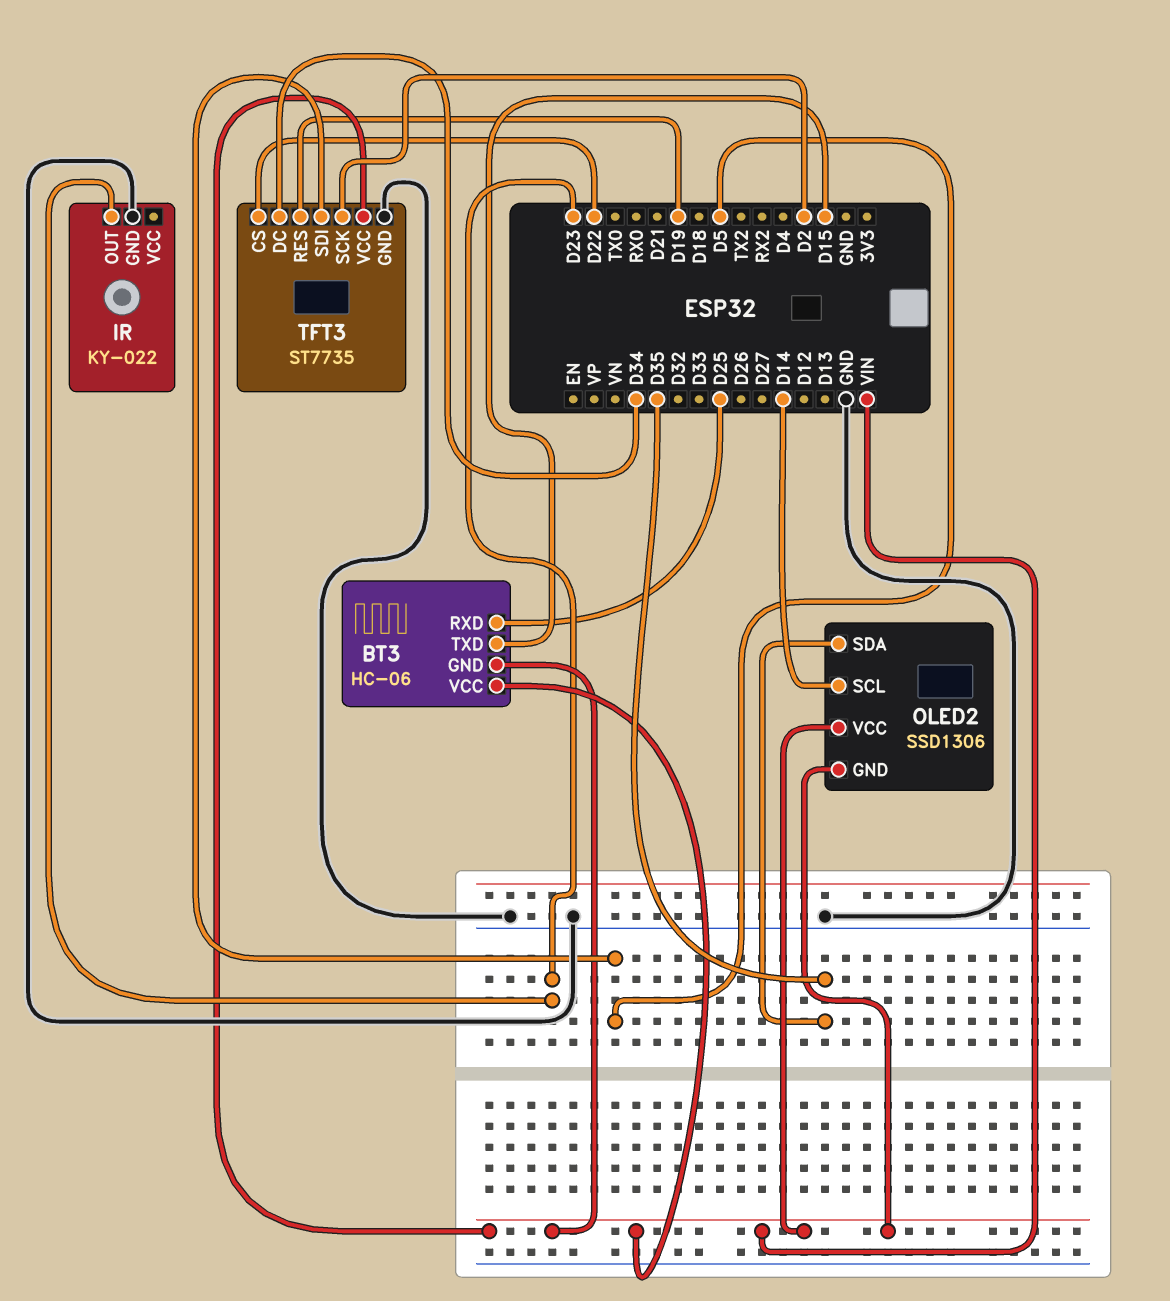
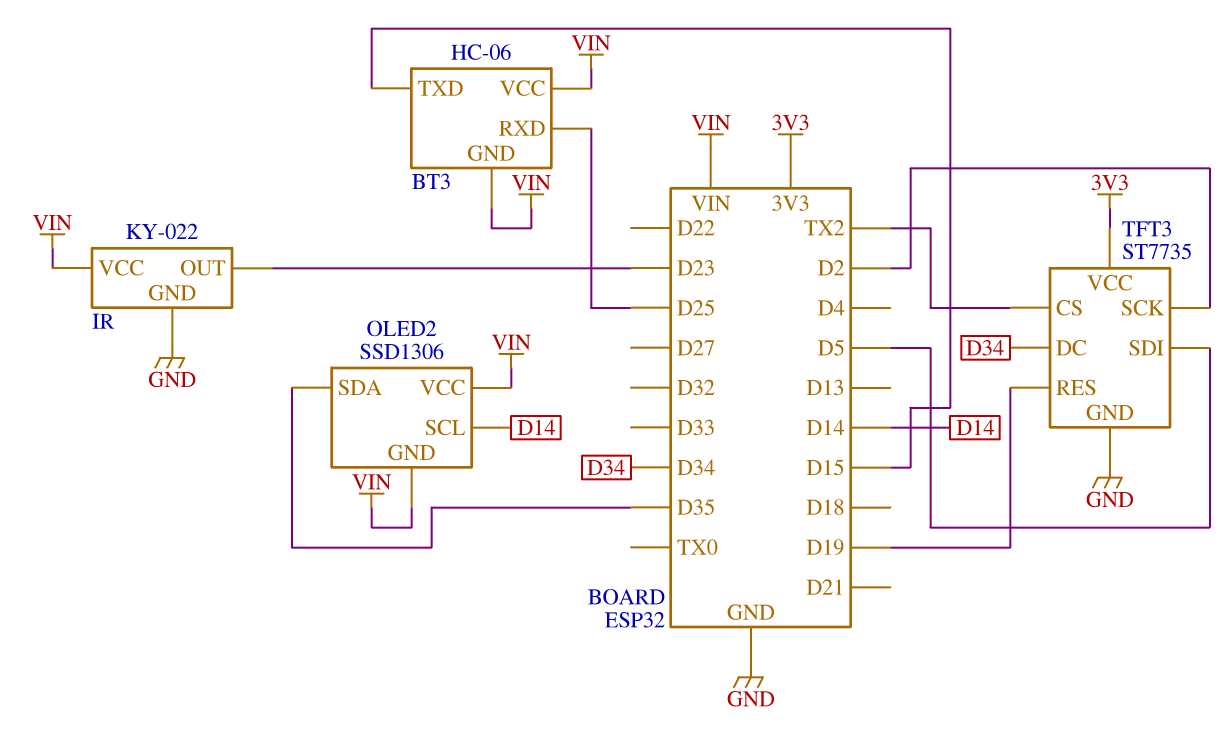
IR pin VCC: none -> VIN
TFT3 pin CS: D22 -> TX2
TFT3 pin VCC: VIN -> 3V3

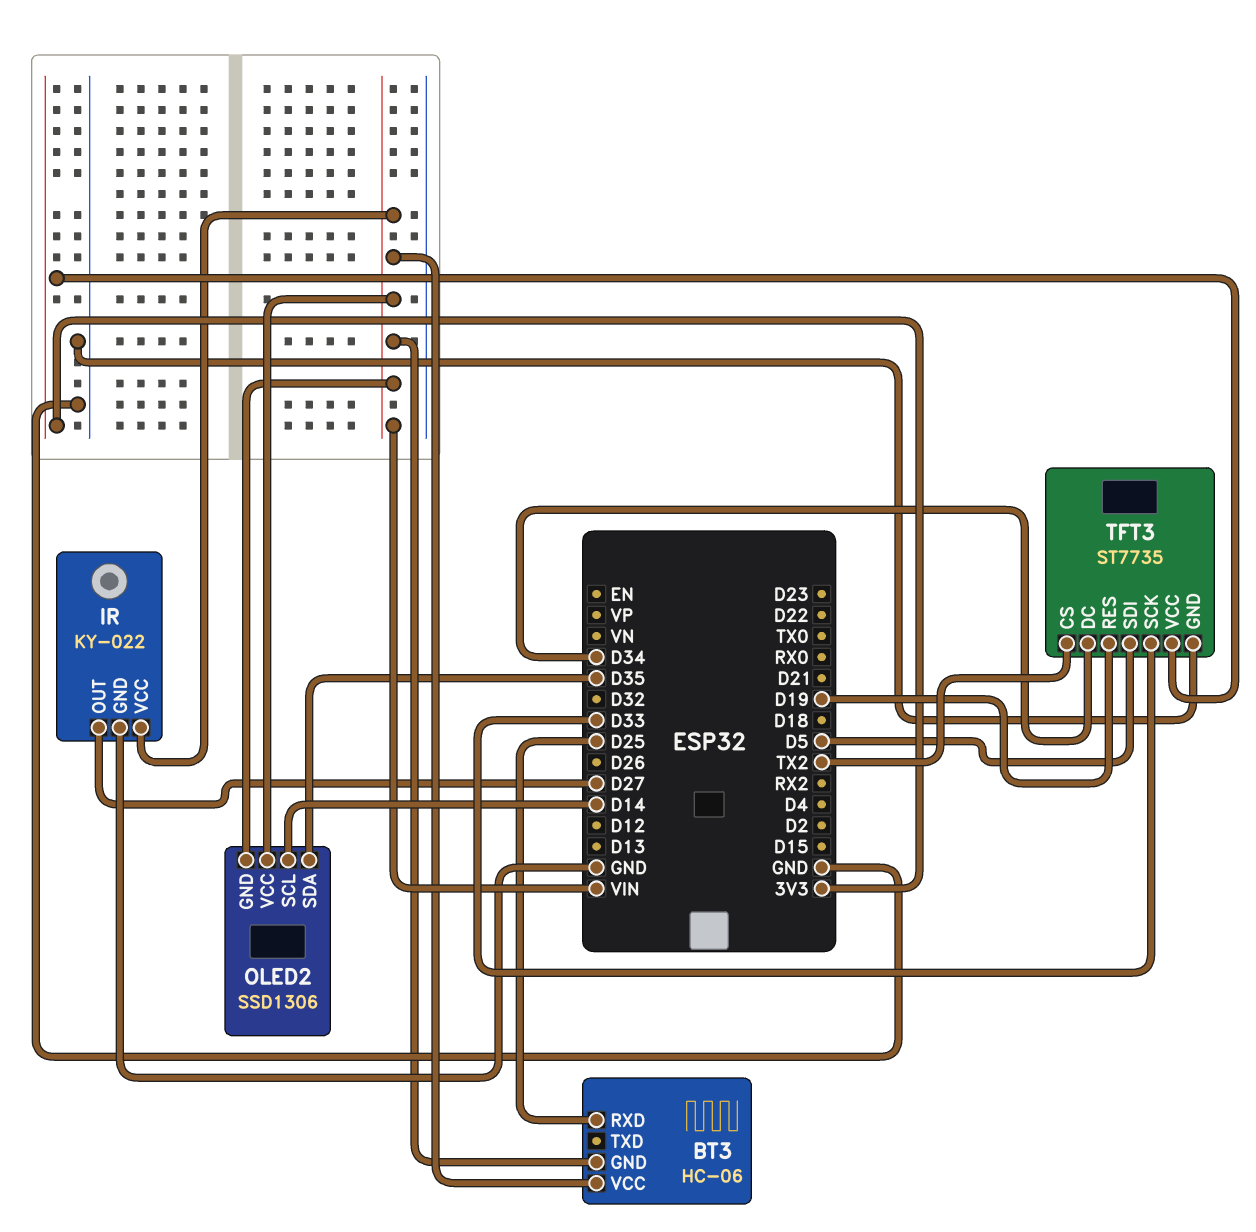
BT3 pin TXD: D15 -> none
IR pin OUT: D23 -> D27
TFT3 pin SCK: D2 -> D33

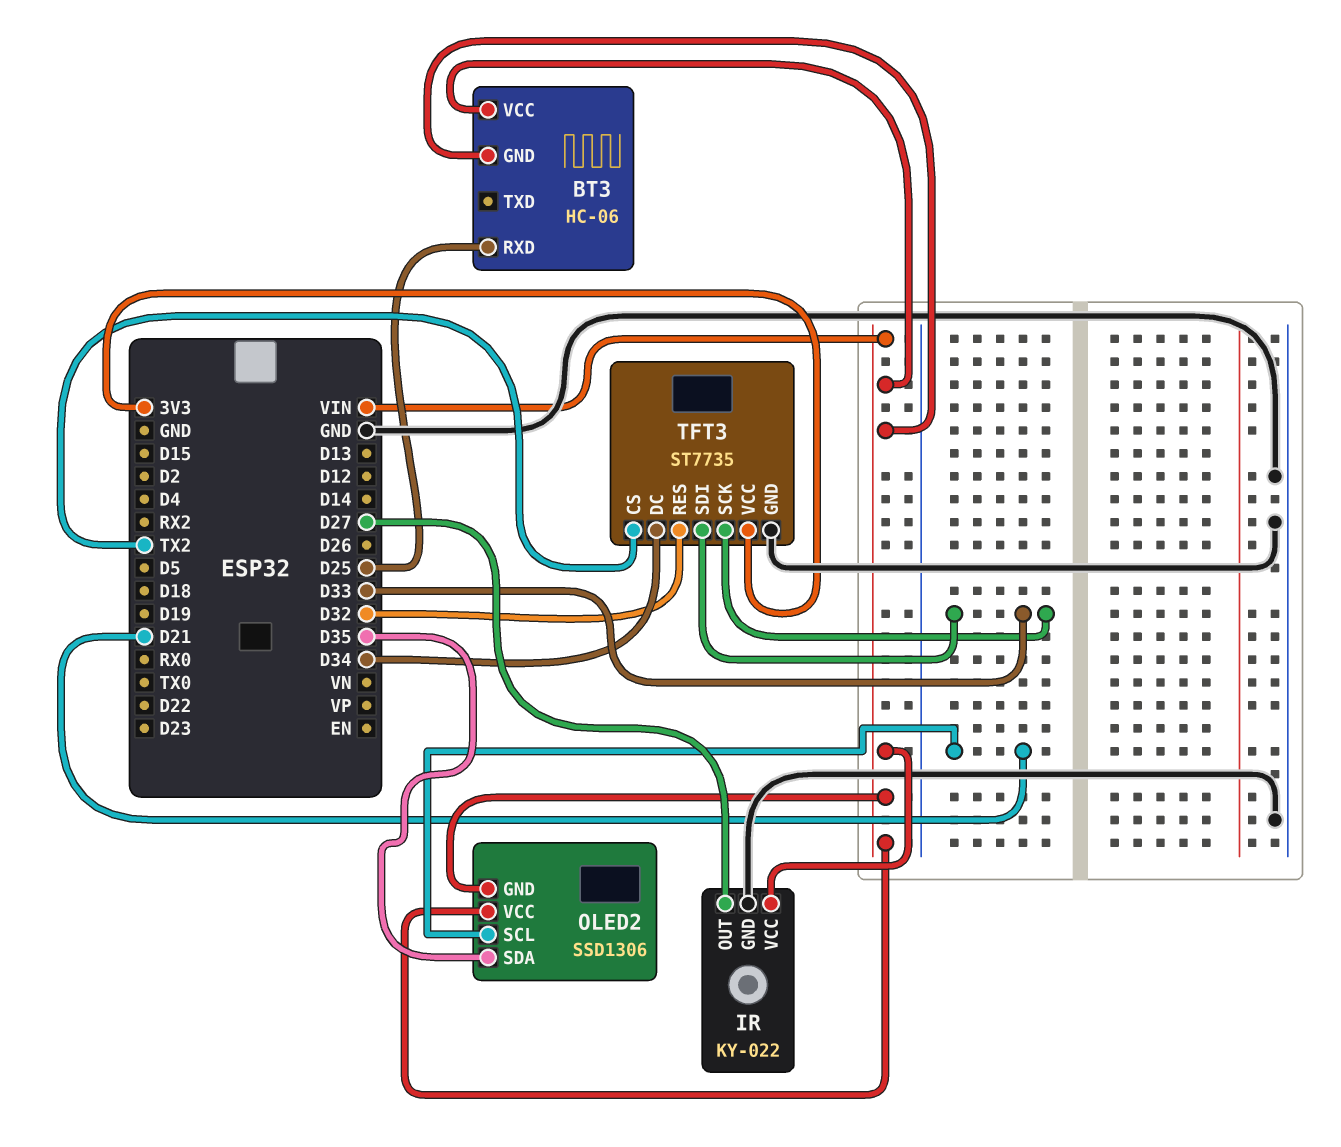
OLED2 pin SCL: D14 -> D21
TFT3 pin RES: D19 -> D32
TFT3 pin SDI: D5 -> D33

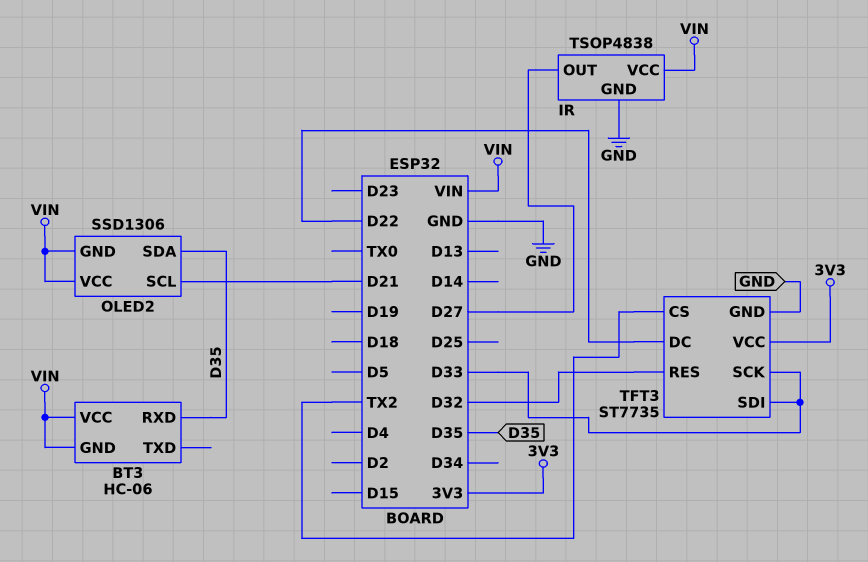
BT3 pin RXD: D25 -> D35
IR: KY-022 -> TSOP4838
TFT3 pin DC: D34 -> D22

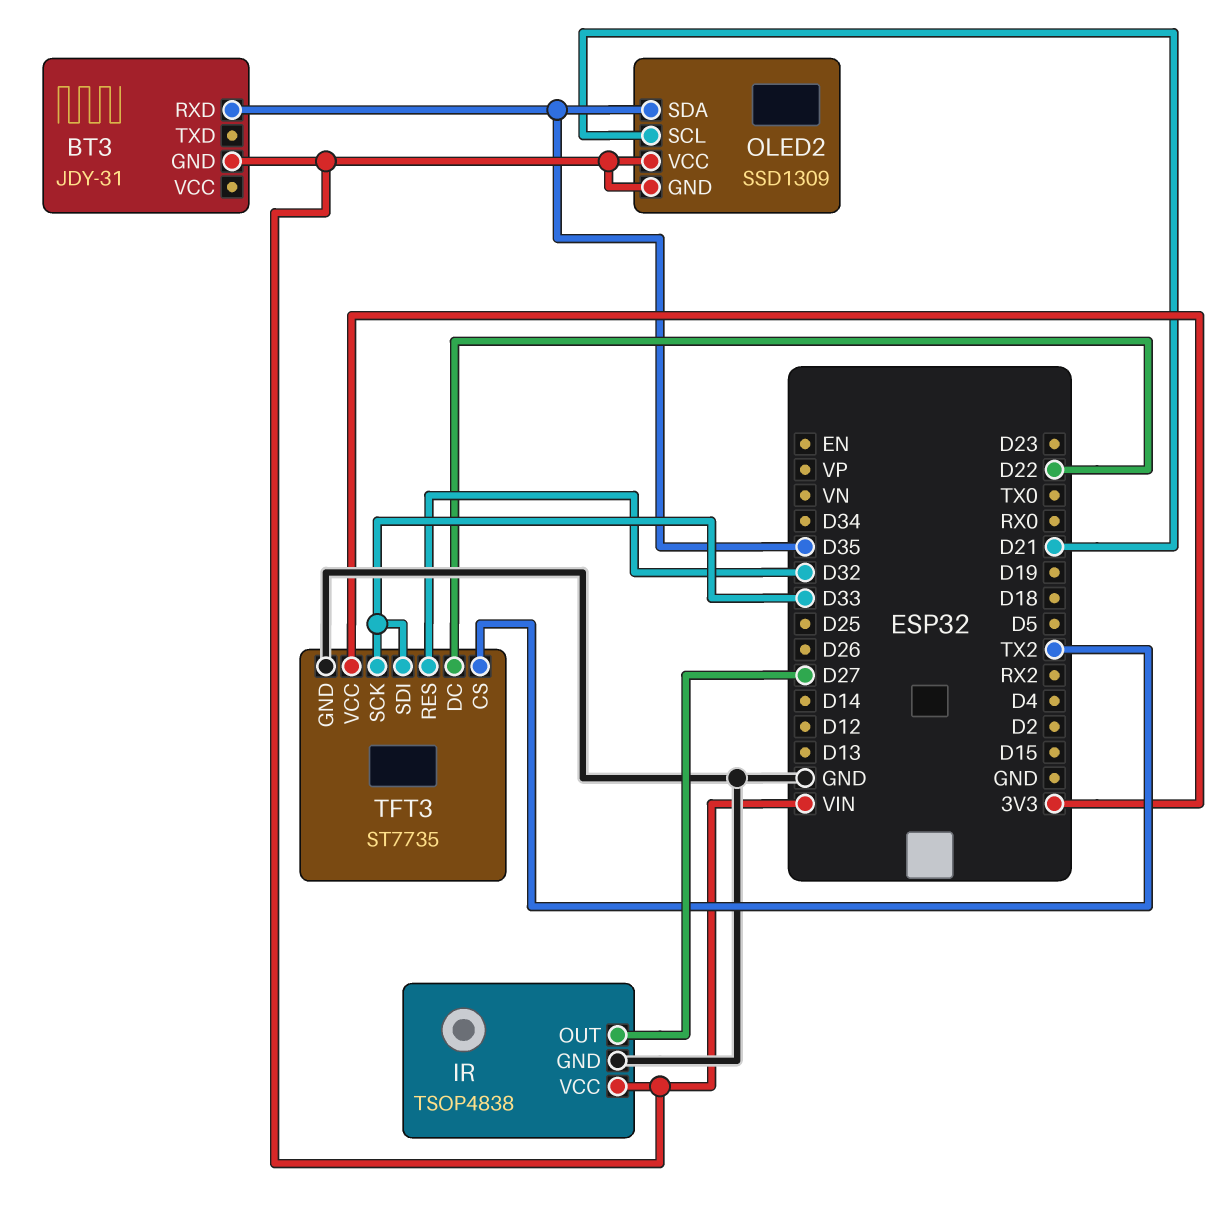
BT3: HC-06 -> JDY-31
BT3 pin VCC: VIN -> none
OLED2: SSD1306 -> SSD1309

